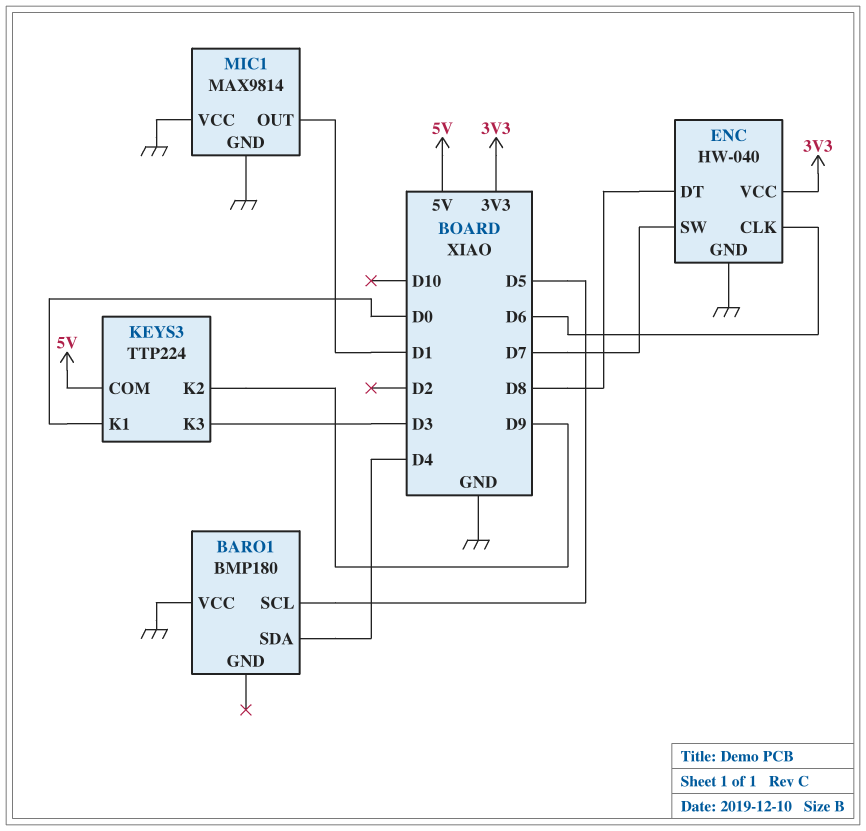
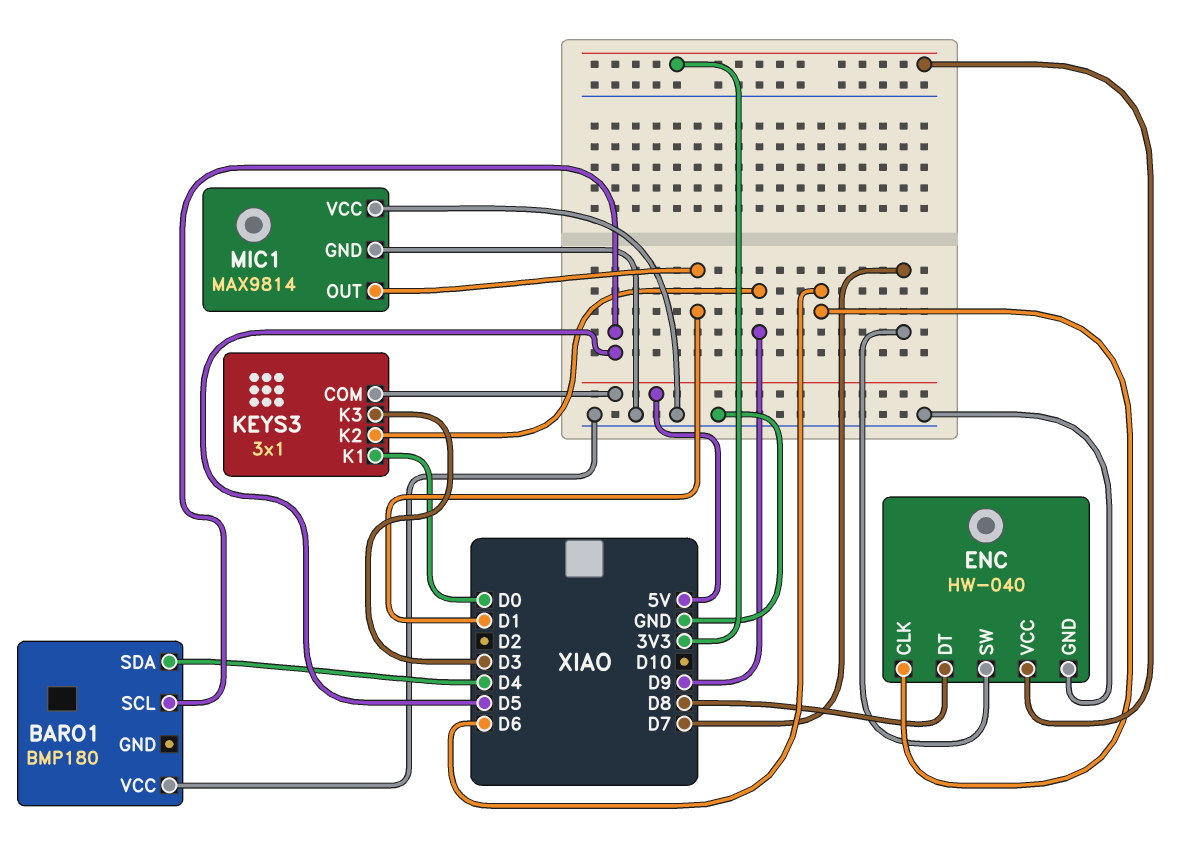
KEYS3: TTP224 -> 3x1

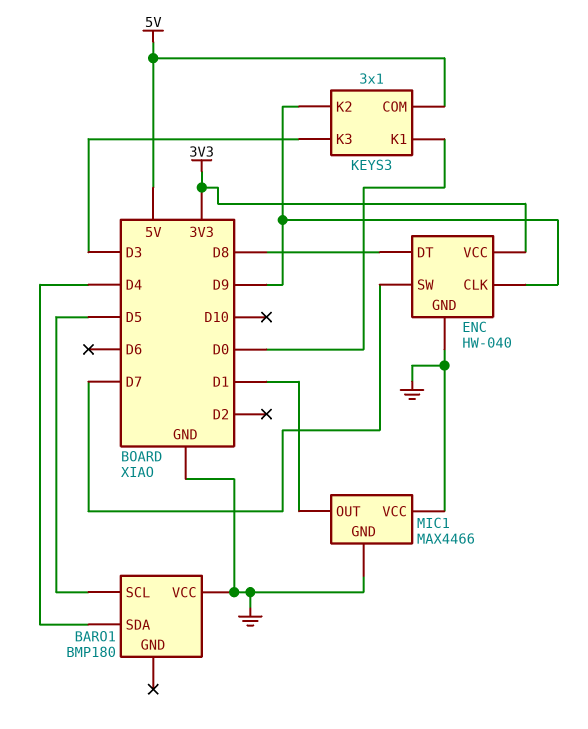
ENC pin CLK: D6 -> D9
MIC1: MAX9814 -> MAX4466

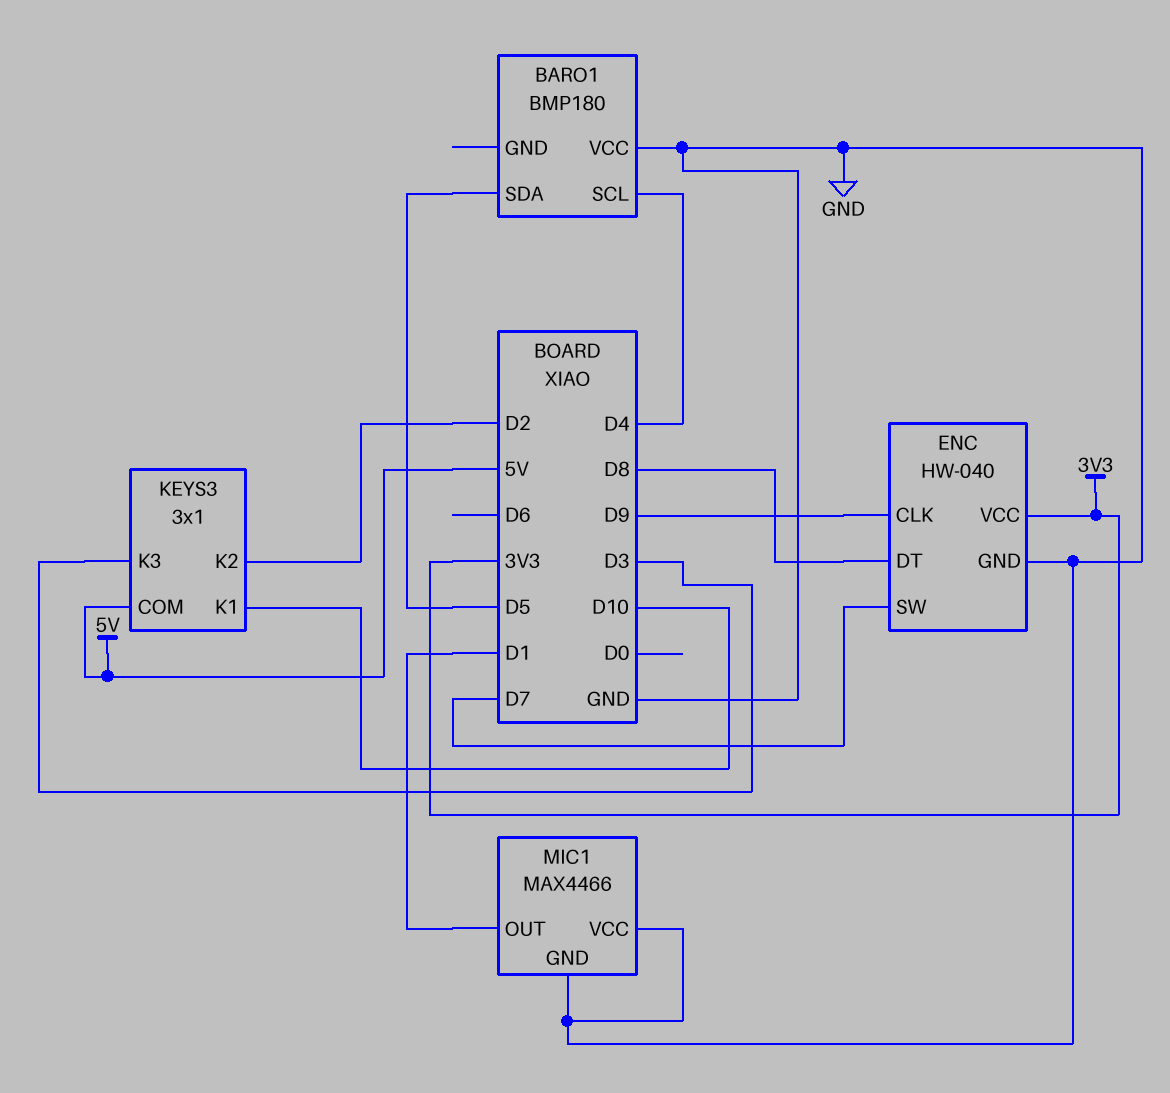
BARO1 pin SCL: D5 -> D4
BARO1 pin SDA: D4 -> D5
KEYS3 pin K1: D0 -> D10
KEYS3 pin K2: D9 -> D2

